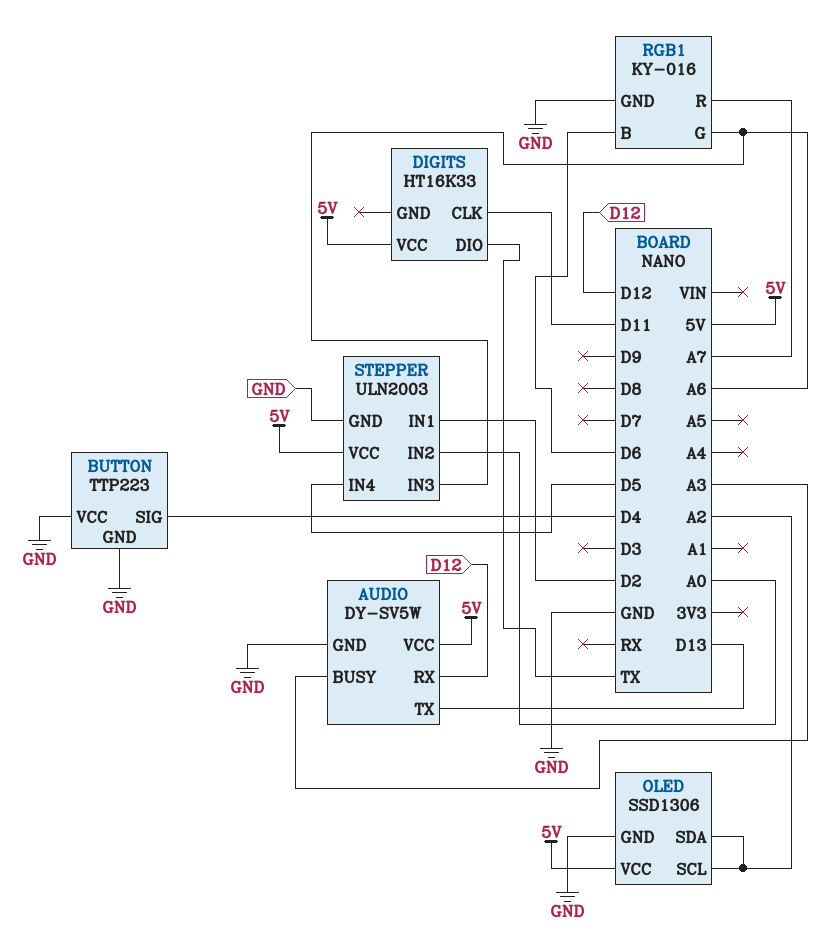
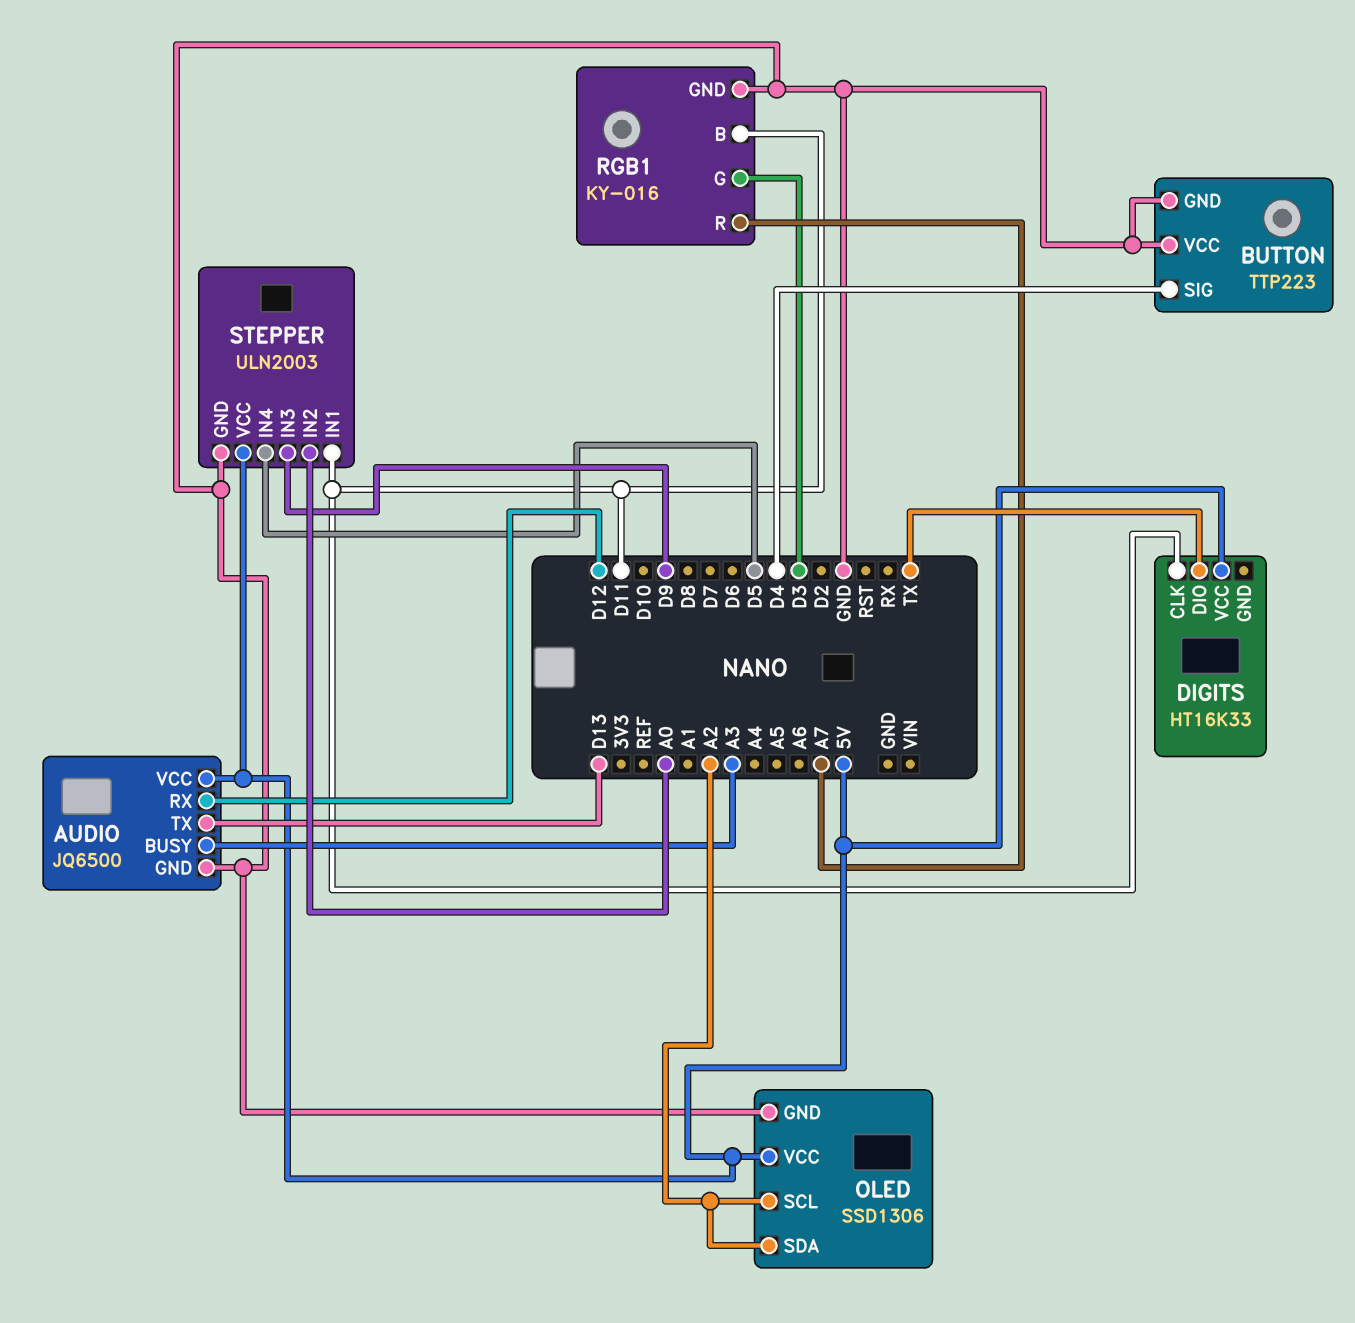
AUDIO: DY-SV5W -> JQ6500
RGB1 pin B: D6 -> D11
RGB1 pin G: A6 -> D3
STEPPER pin IN1: D2 -> D11
STEPPER pin IN3: A6 -> D9

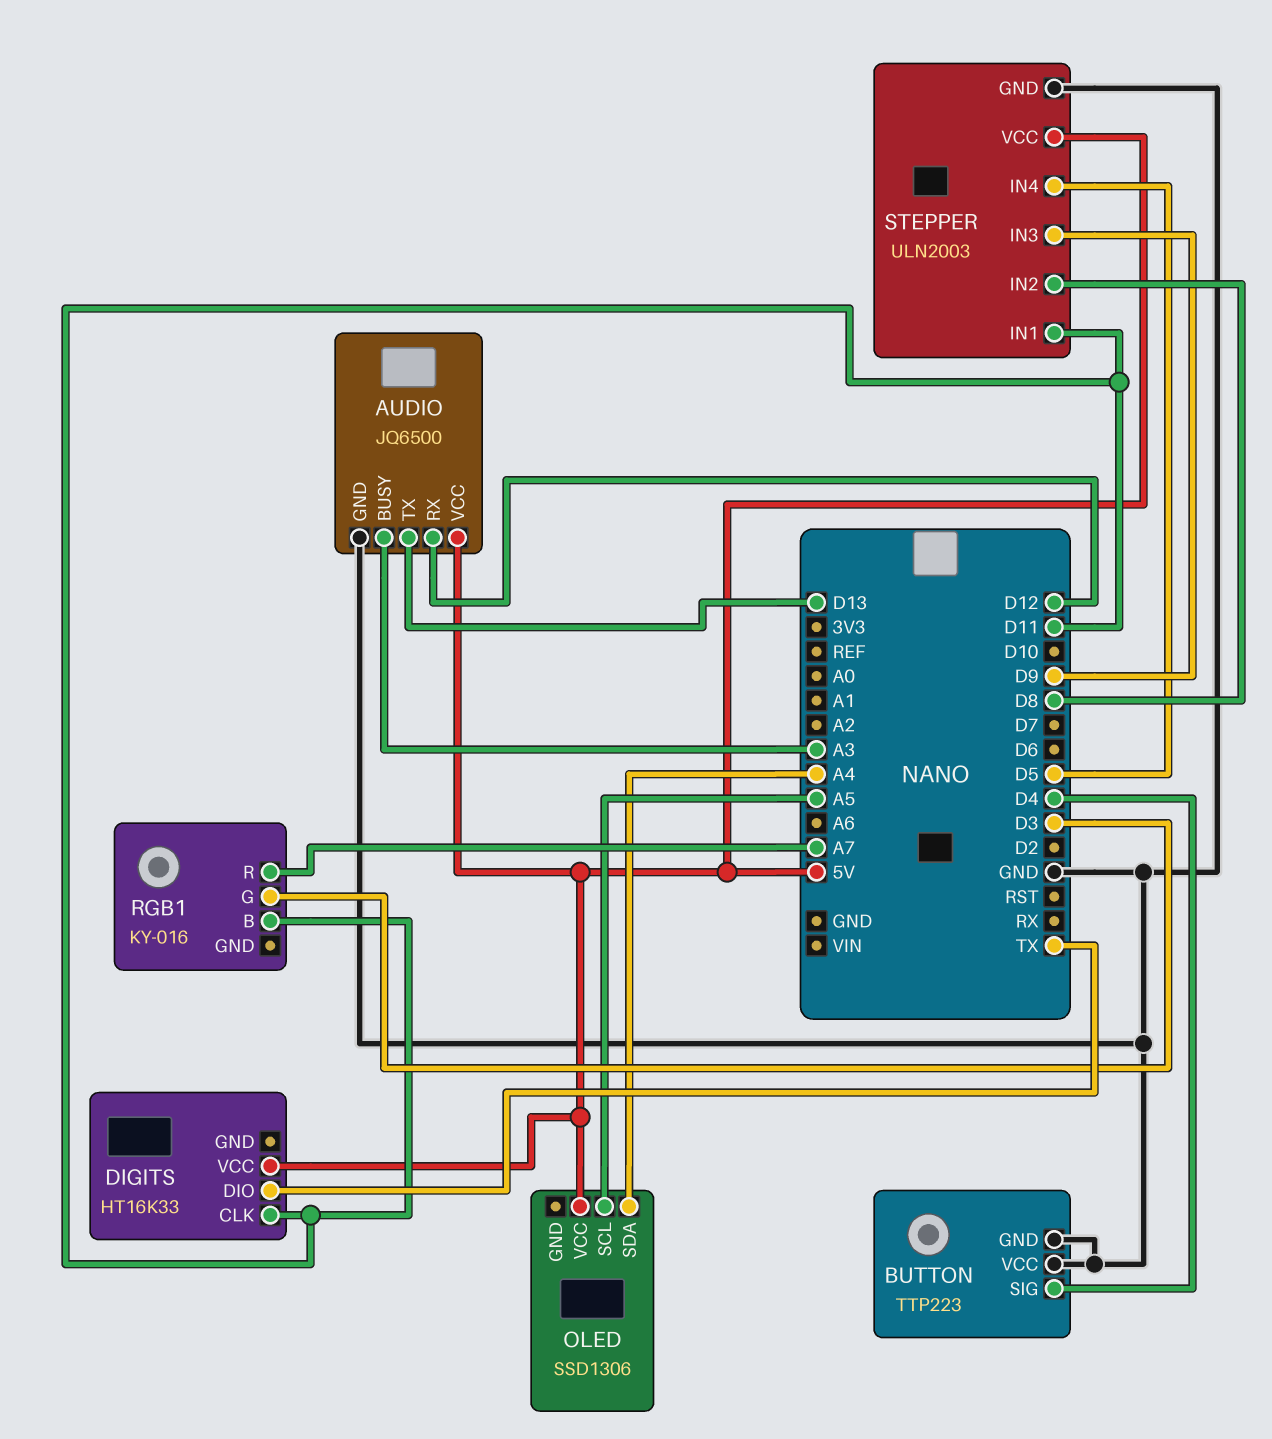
OLED pin GND: GND -> none
OLED pin SCL: A2 -> A5
OLED pin SDA: A2 -> A4
RGB1 pin GND: GND -> none
STEPPER pin IN2: A0 -> D8

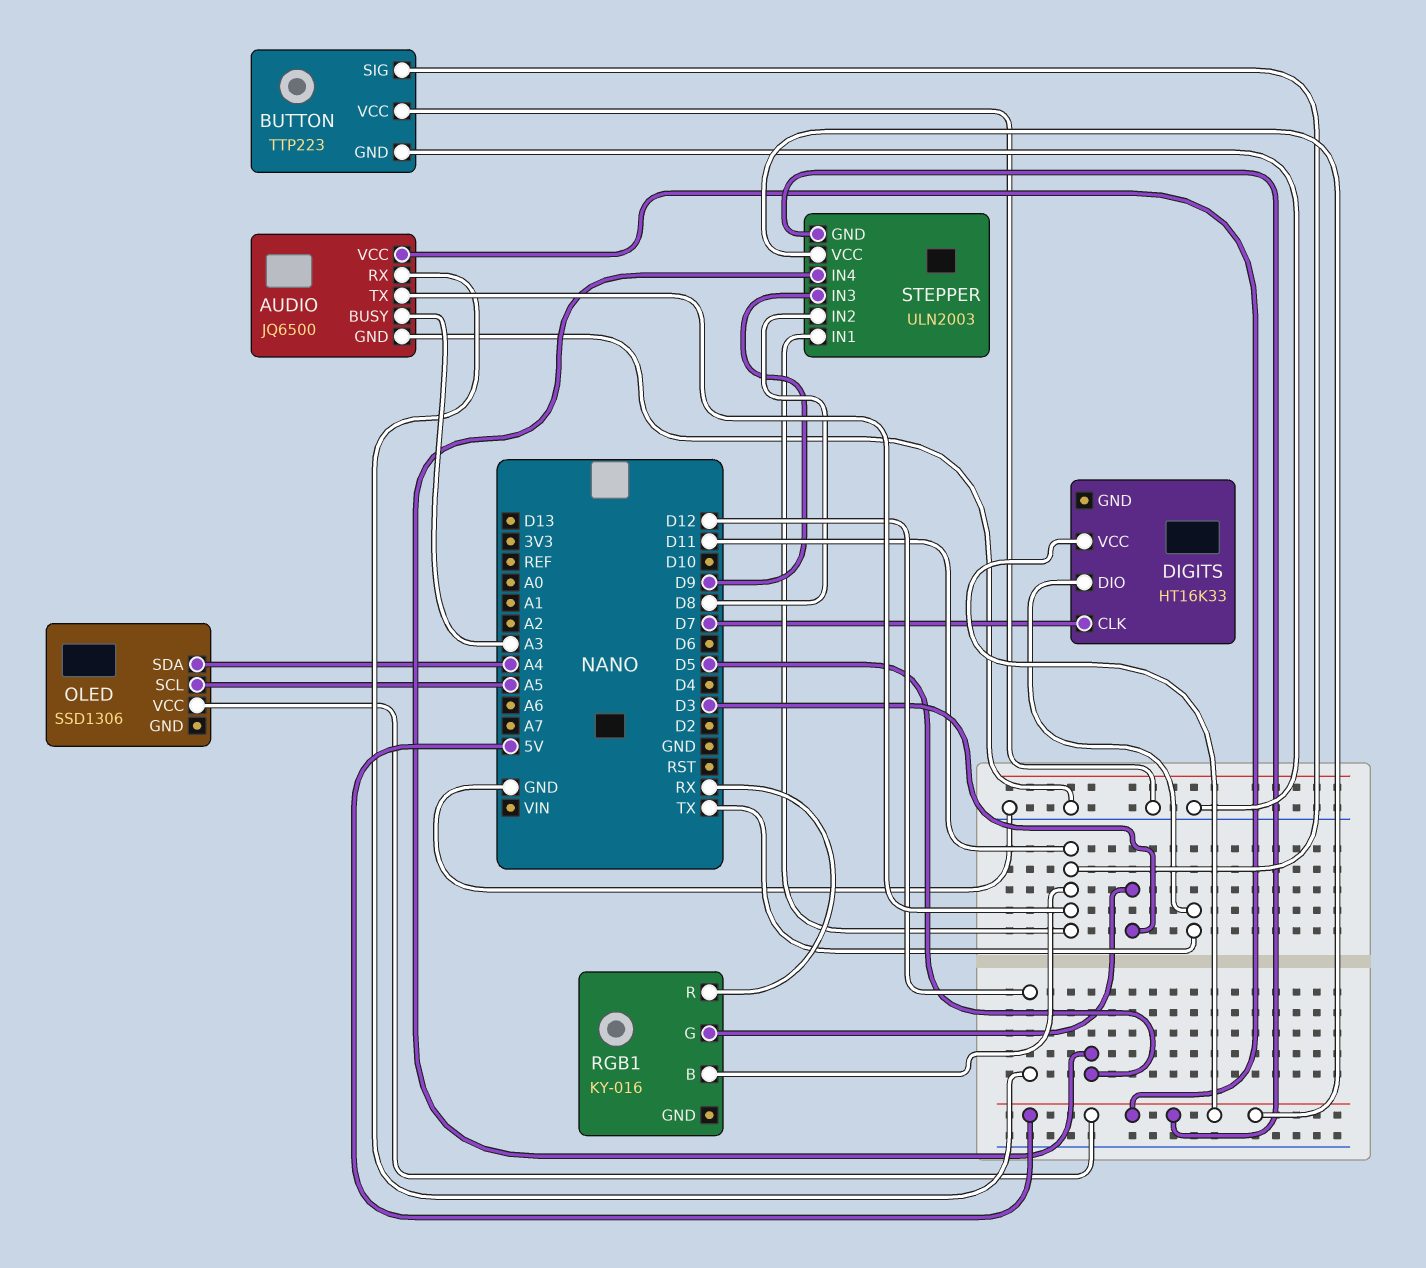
AUDIO pin TX: D13 -> D11
BUTTON pin SIG: D4 -> D11
DIGITS pin CLK: D11 -> D7
RGB1 pin R: A7 -> RX
STEPPER pin GND: GND -> 5V

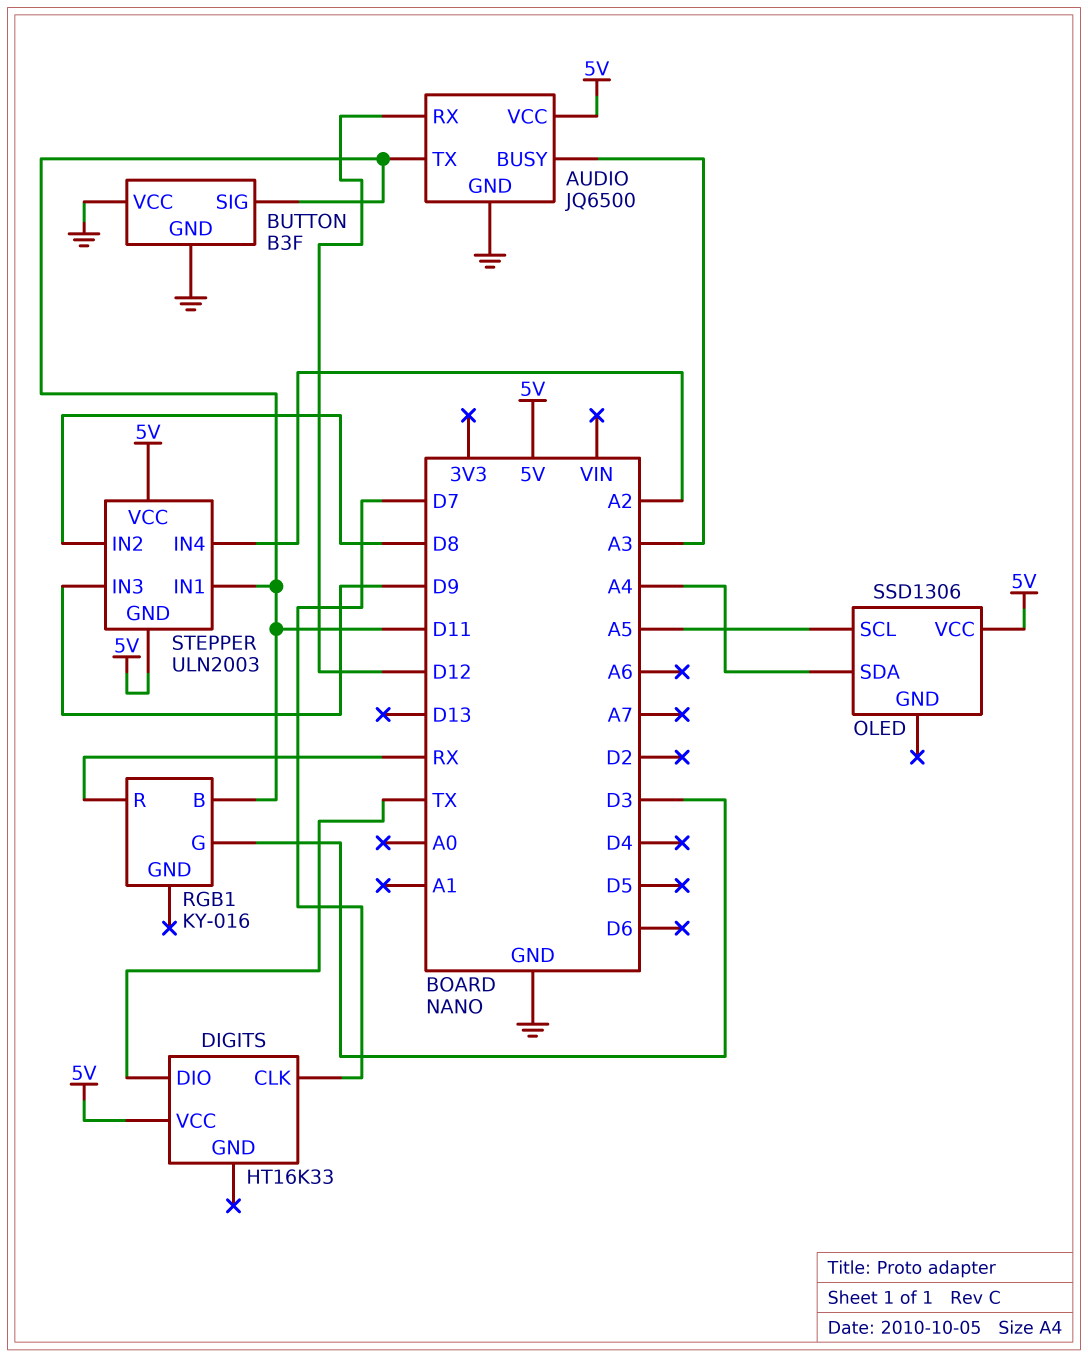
BUTTON: TTP223 -> B3F
STEPPER pin IN4: D5 -> A2

